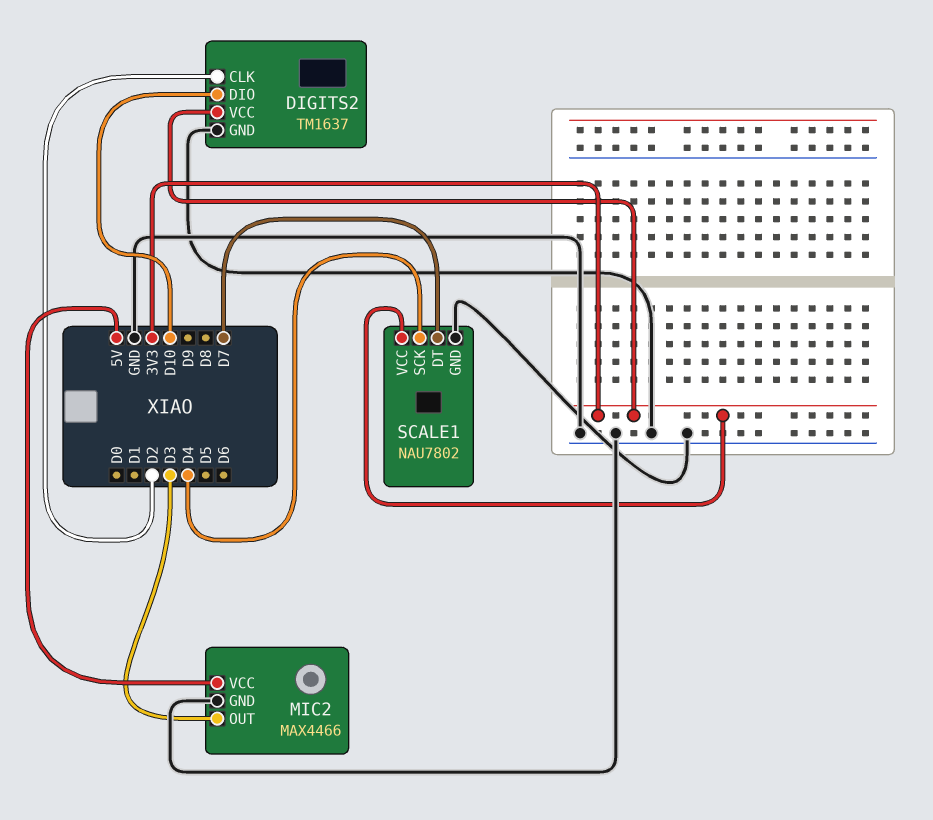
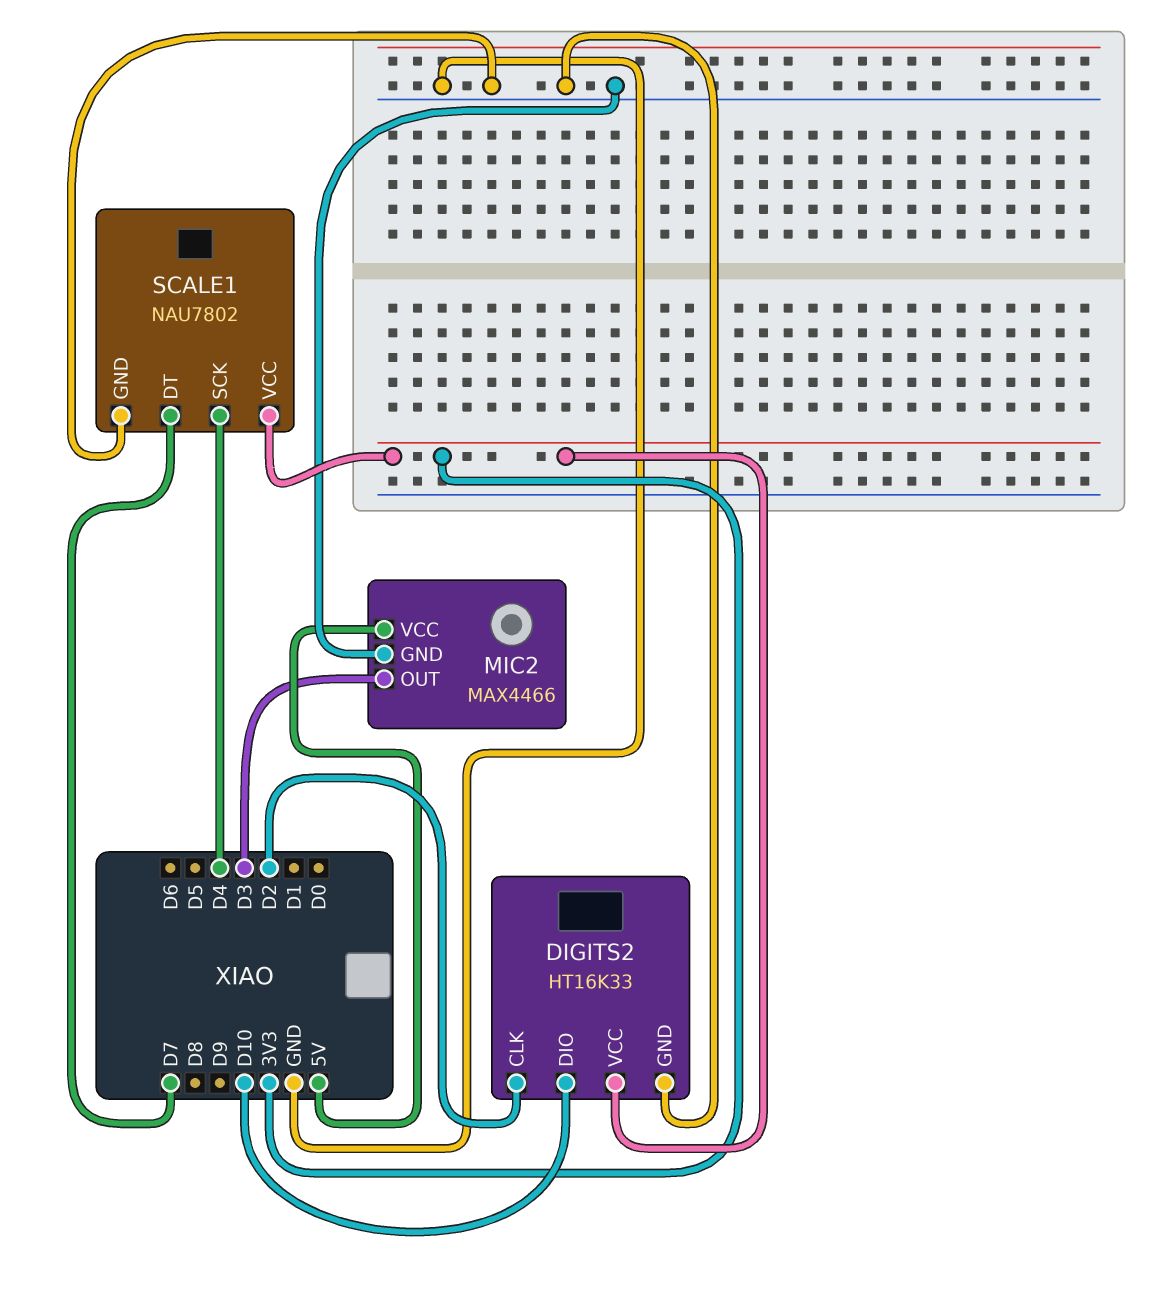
DIGITS2: TM1637 -> HT16K33

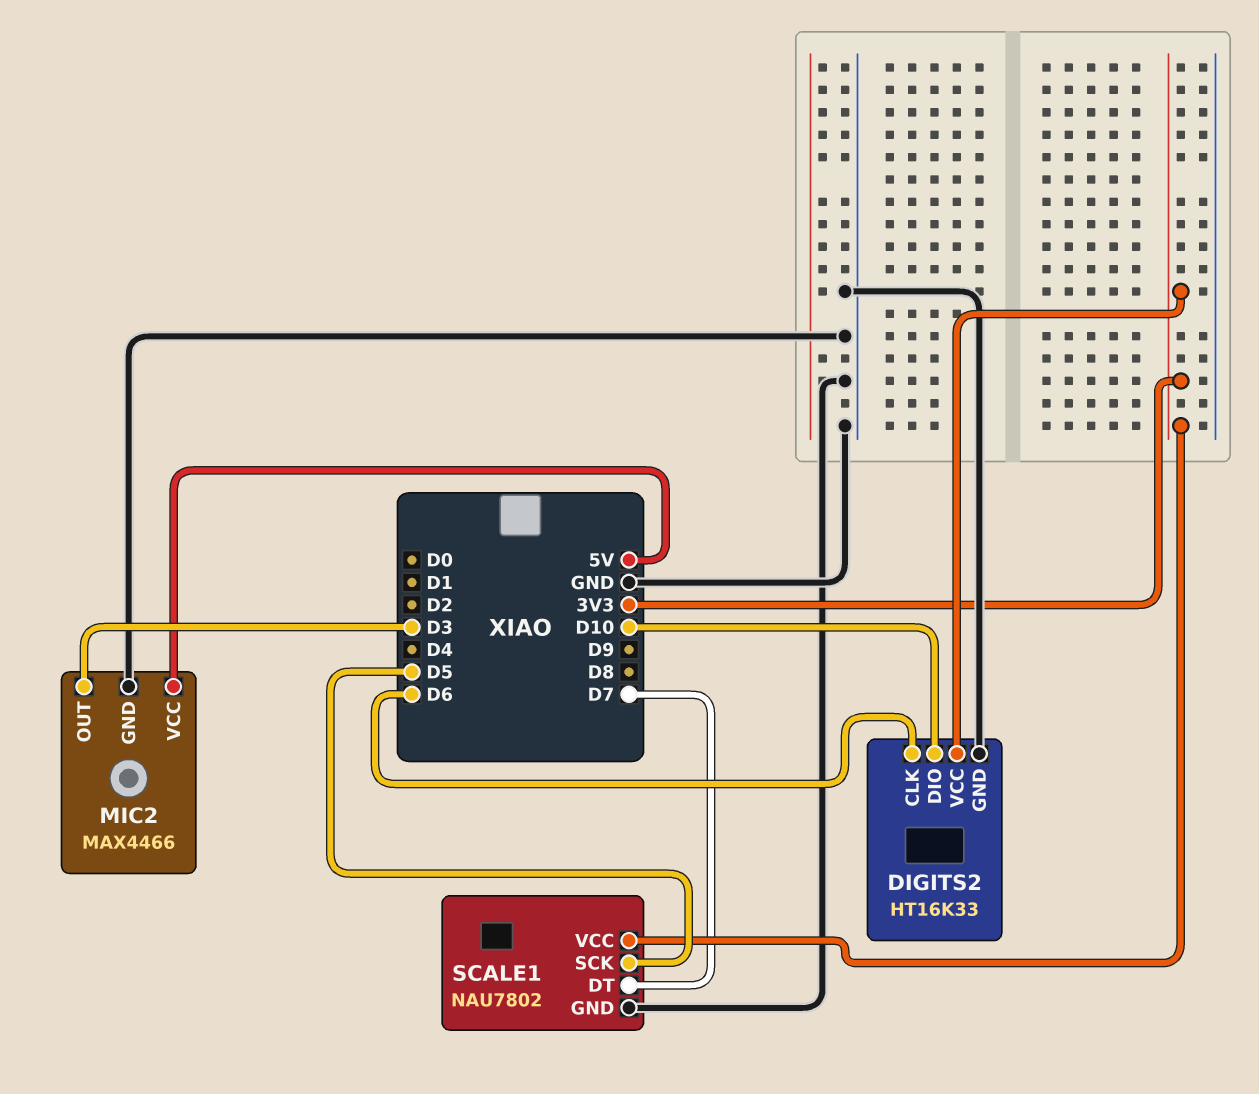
DIGITS2 pin CLK: D2 -> D6
SCALE1 pin SCK: D4 -> D5

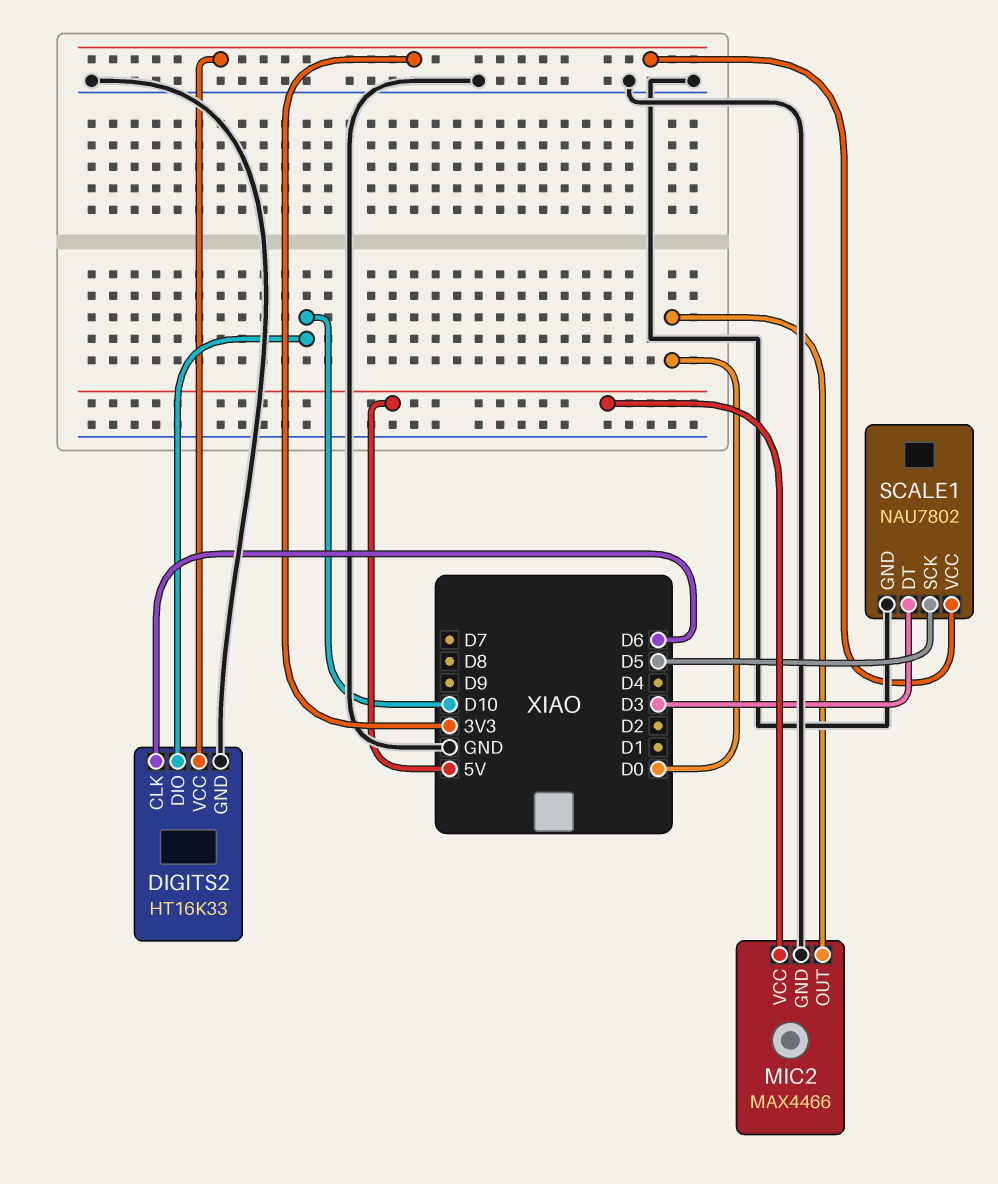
MIC2 pin OUT: D3 -> D0
SCALE1 pin DT: D7 -> D3

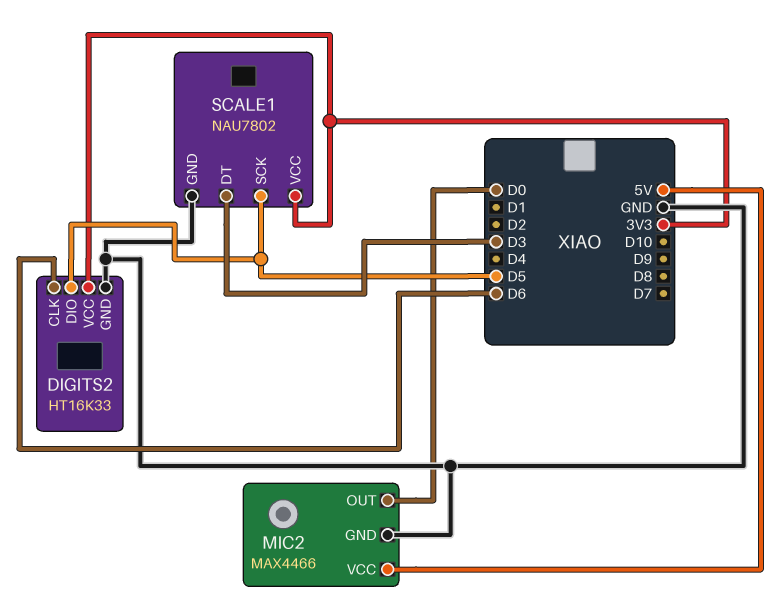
DIGITS2 pin DIO: D10 -> D5

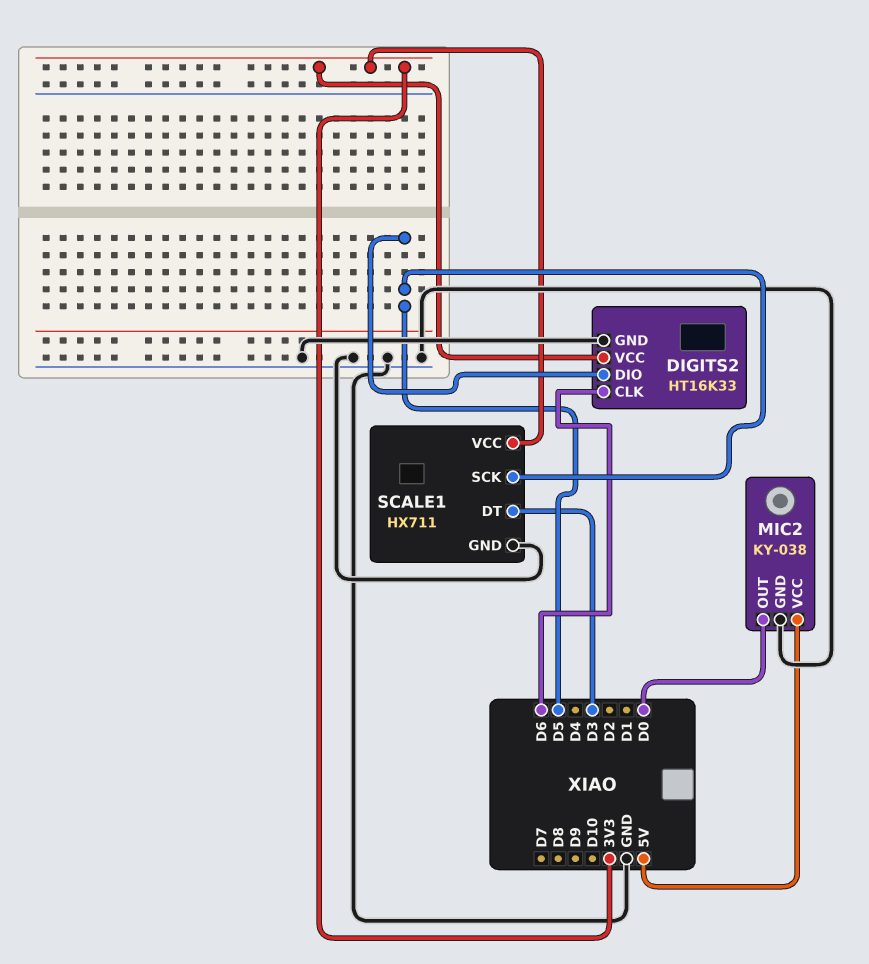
MIC2: MAX4466 -> KY-038
SCALE1: NAU7802 -> HX711

